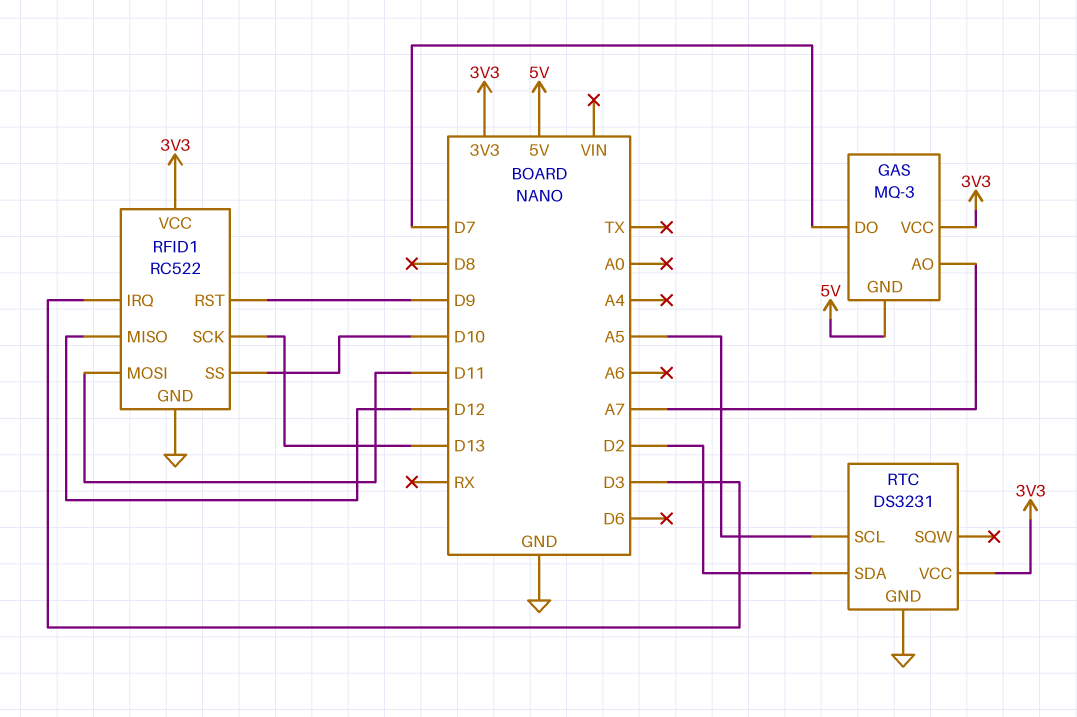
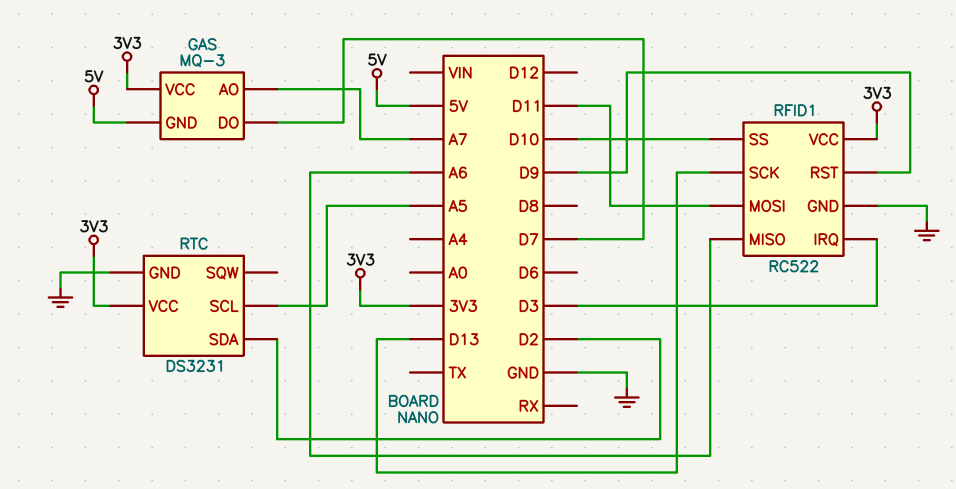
RFID1 pin MISO: D12 -> A6

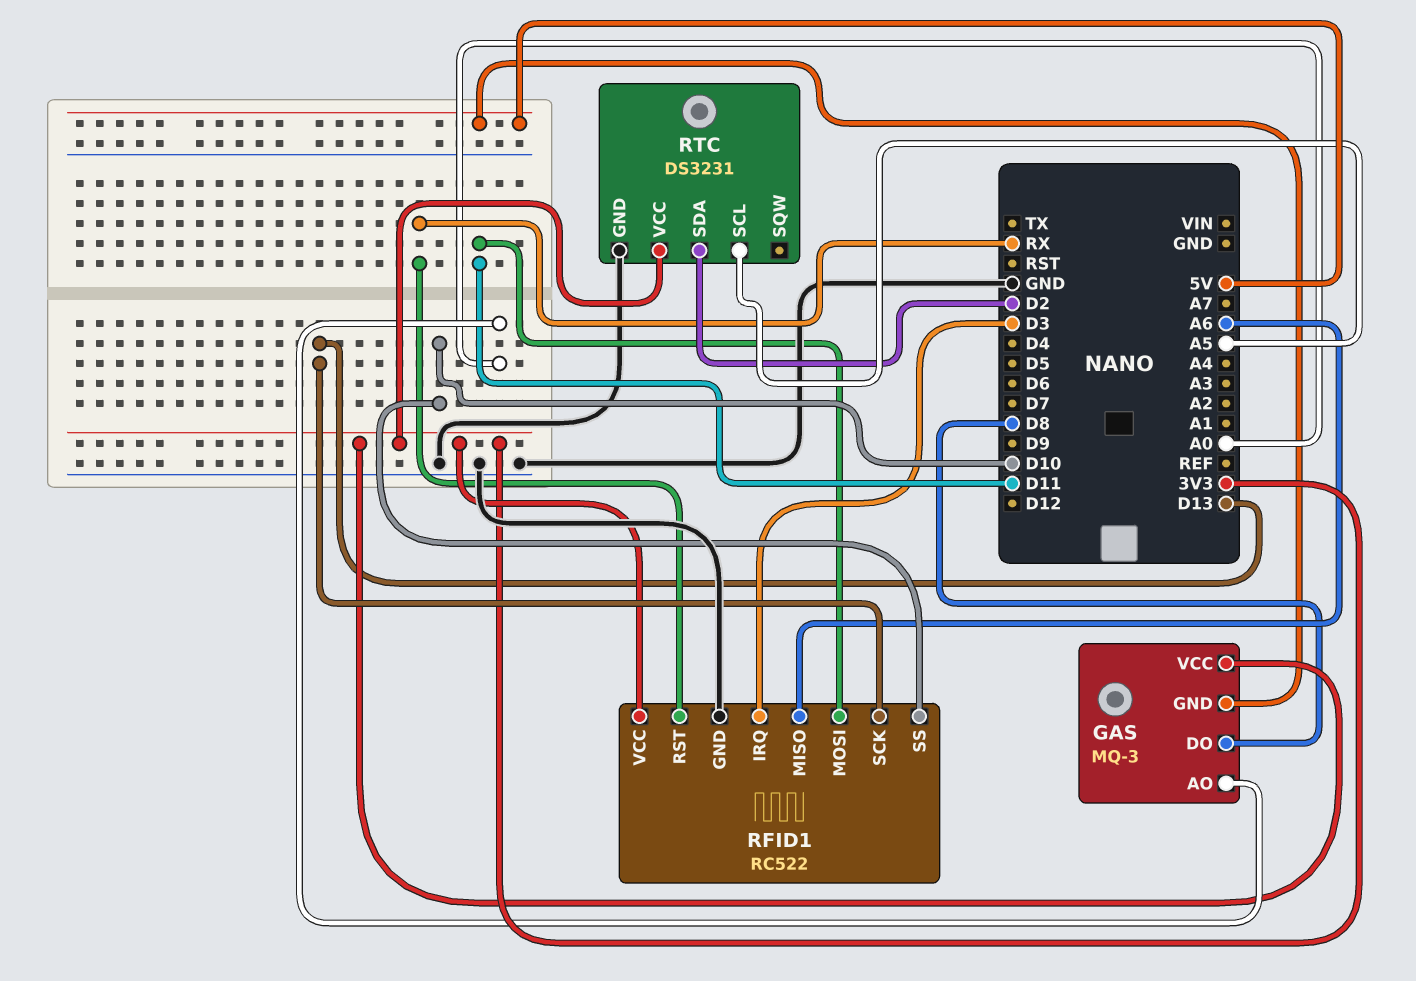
GAS pin AO: A7 -> A0
GAS pin DO: D7 -> D8
RFID1 pin RST: D9 -> RX

